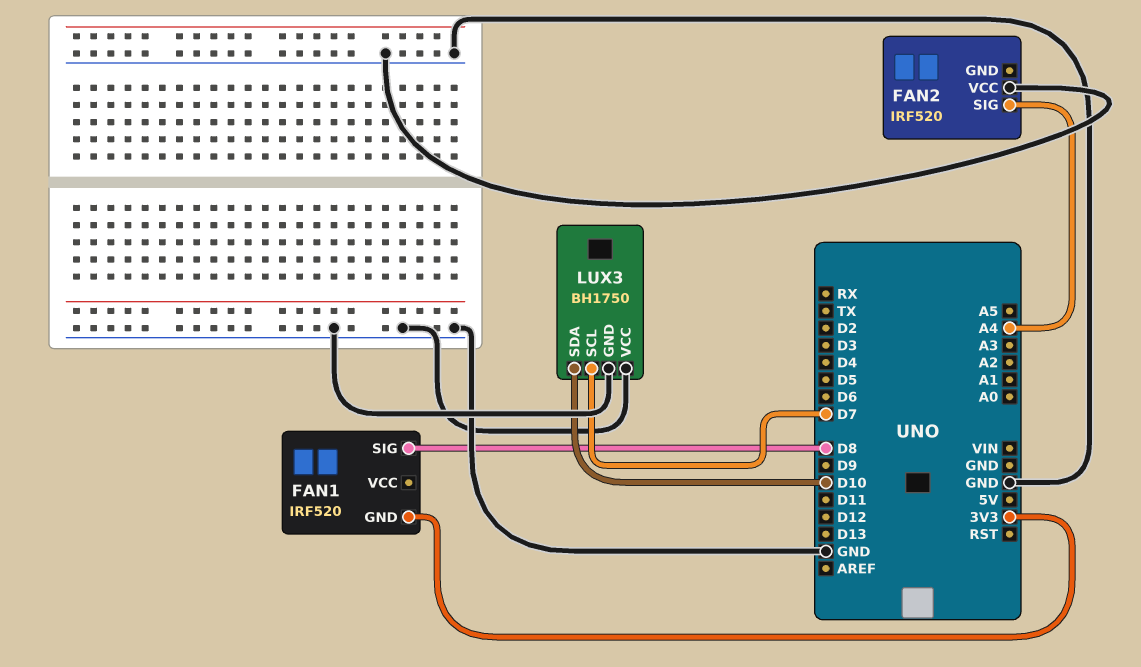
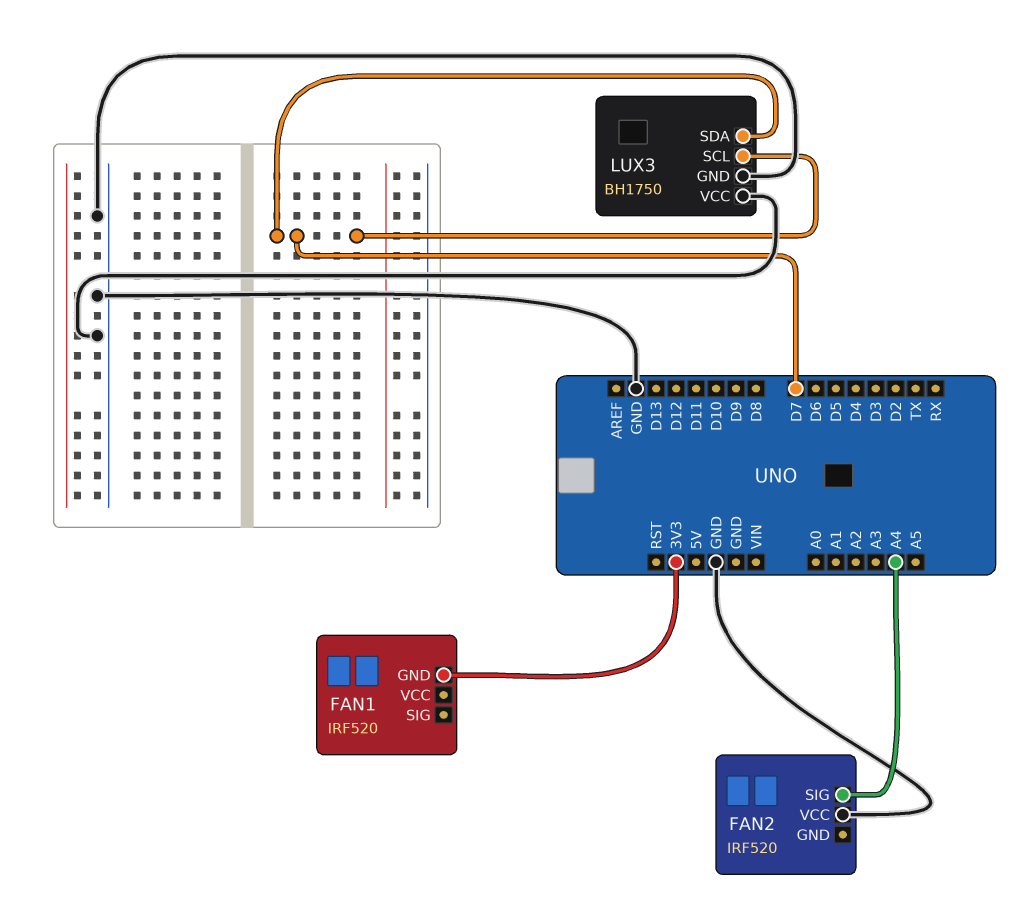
FAN1 pin SIG: D8 -> none
LUX3 pin SDA: D10 -> D7

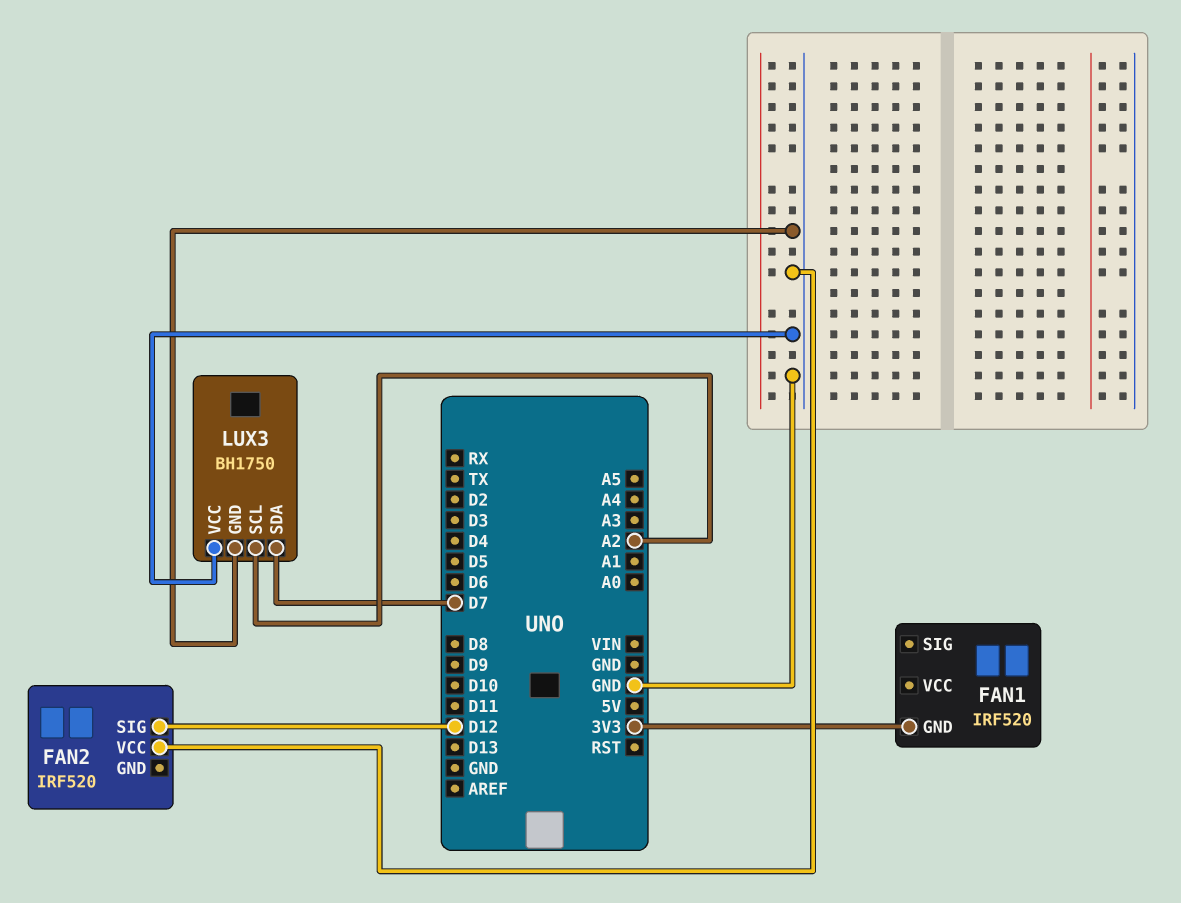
FAN2 pin SIG: A4 -> D12
LUX3 pin SCL: D7 -> A2

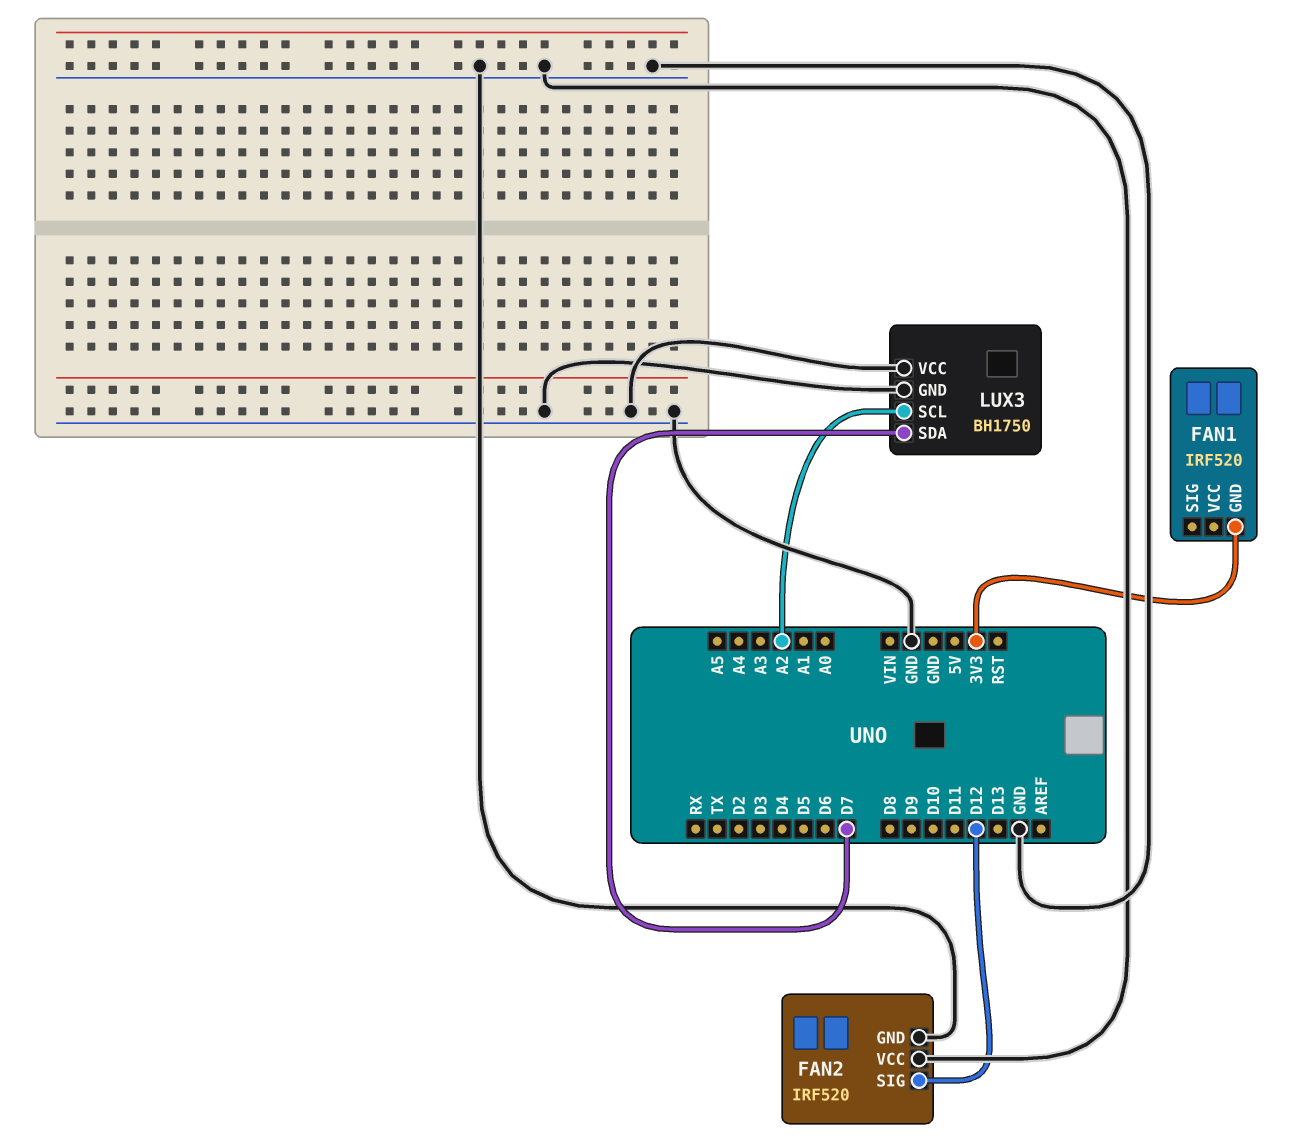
FAN2 pin GND: none -> GND

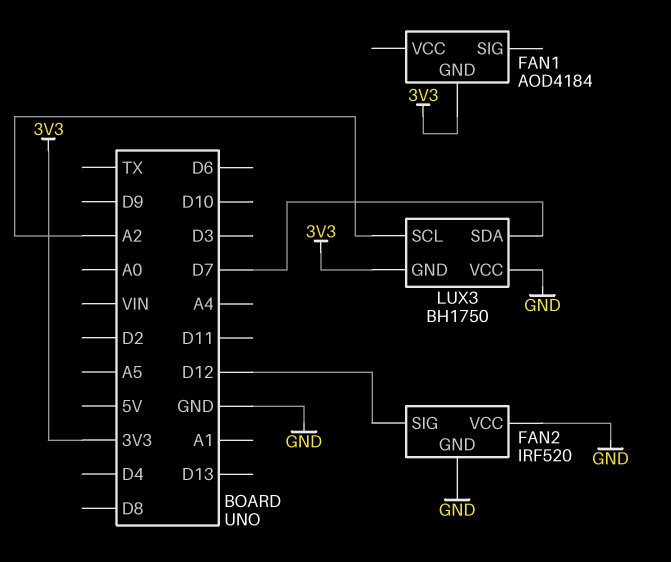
FAN1: IRF520 -> AOD4184
LUX3 pin GND: GND -> 3V3

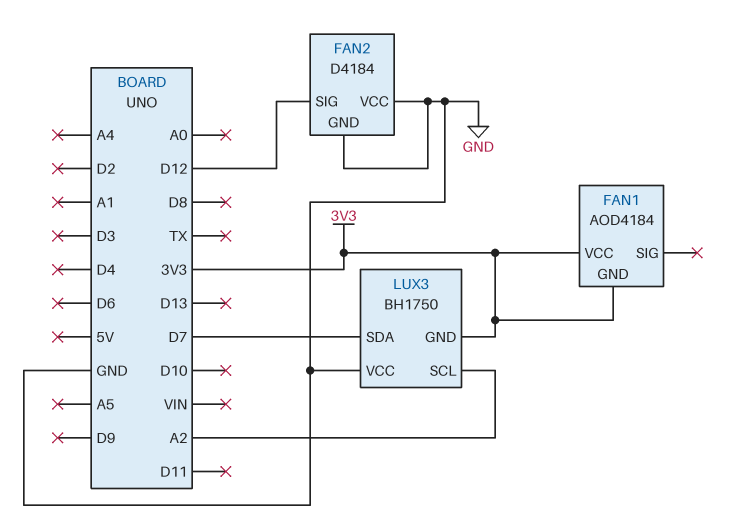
FAN1 pin VCC: none -> 3V3
FAN2: IRF520 -> D4184

